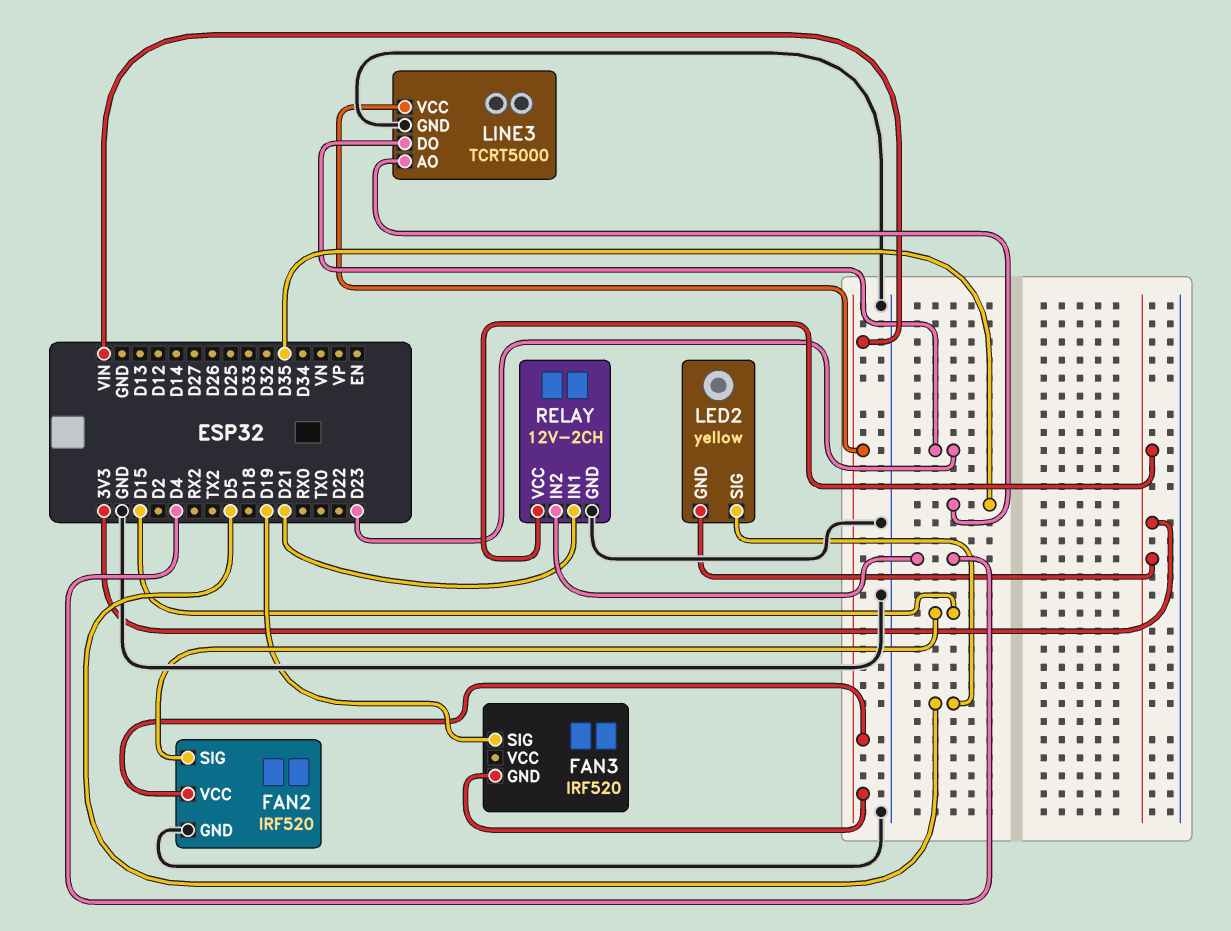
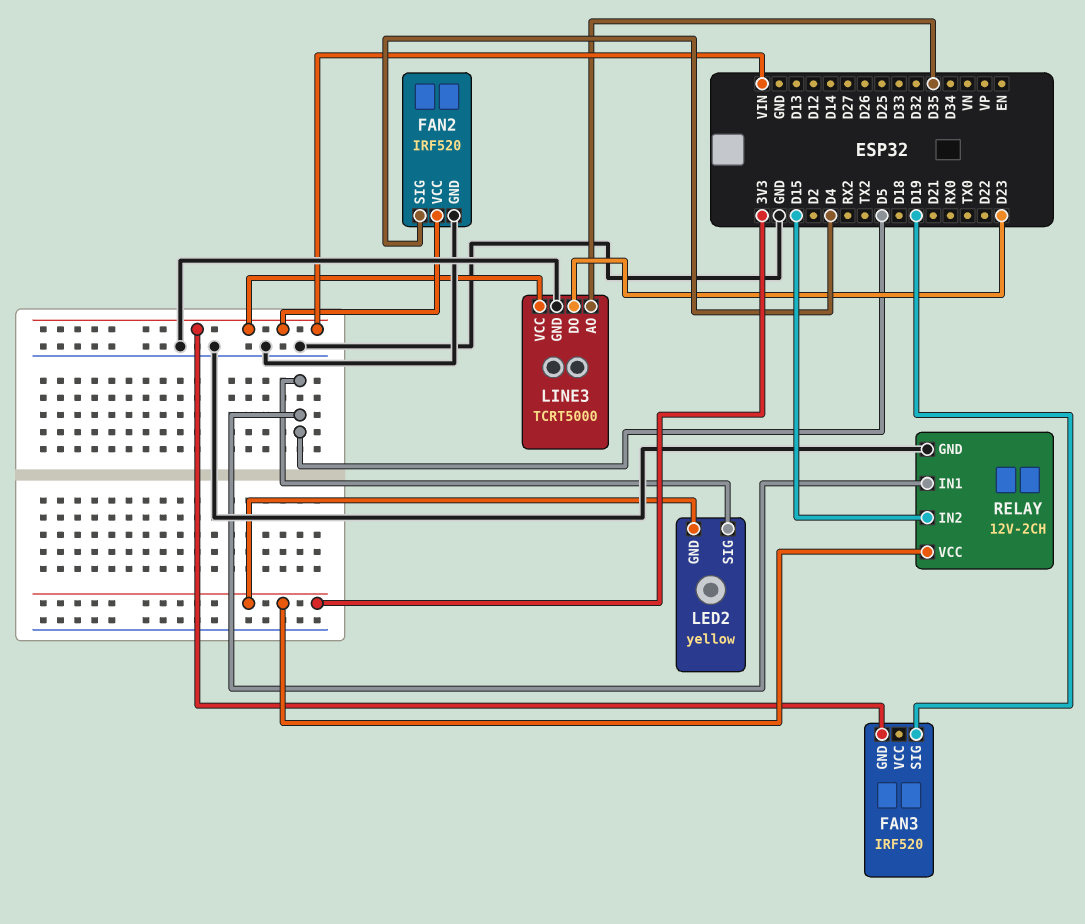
FAN2 pin SIG: D15 -> D4
RELAY pin IN1: D21 -> D5
RELAY pin IN2: D4 -> D15

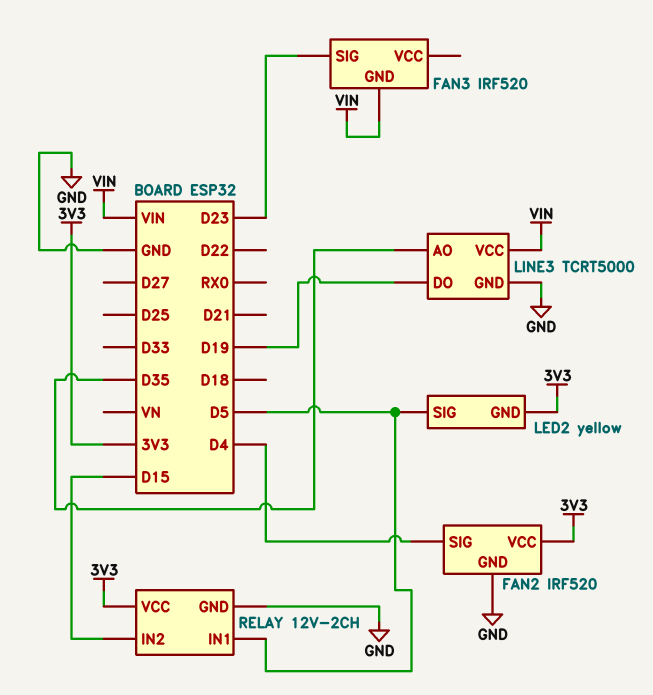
FAN2 pin VCC: VIN -> 3V3
FAN3 pin SIG: D19 -> D23
LINE3 pin DO: D23 -> D19

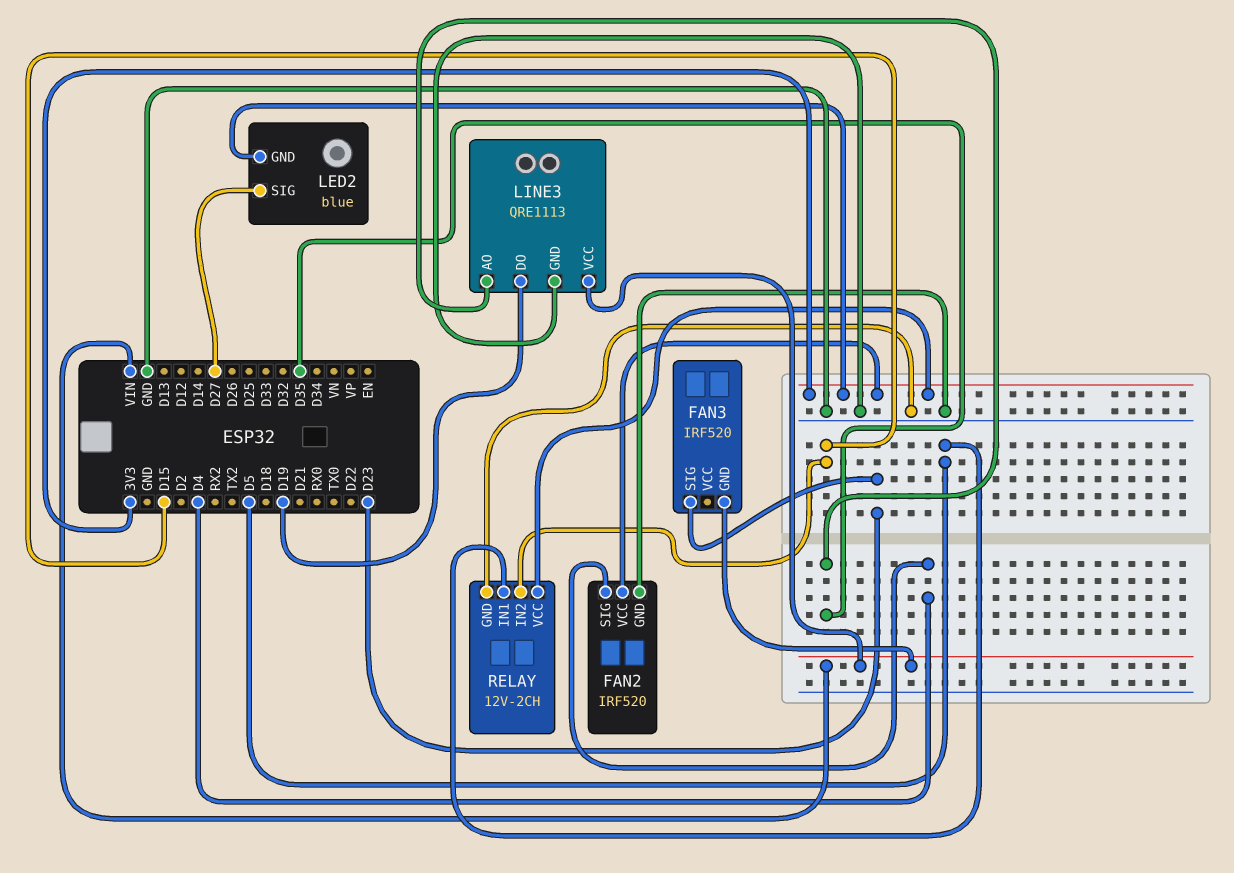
LED2: yellow -> blue
LED2 pin SIG: D5 -> D27
LINE3: TCRT5000 -> QRE1113

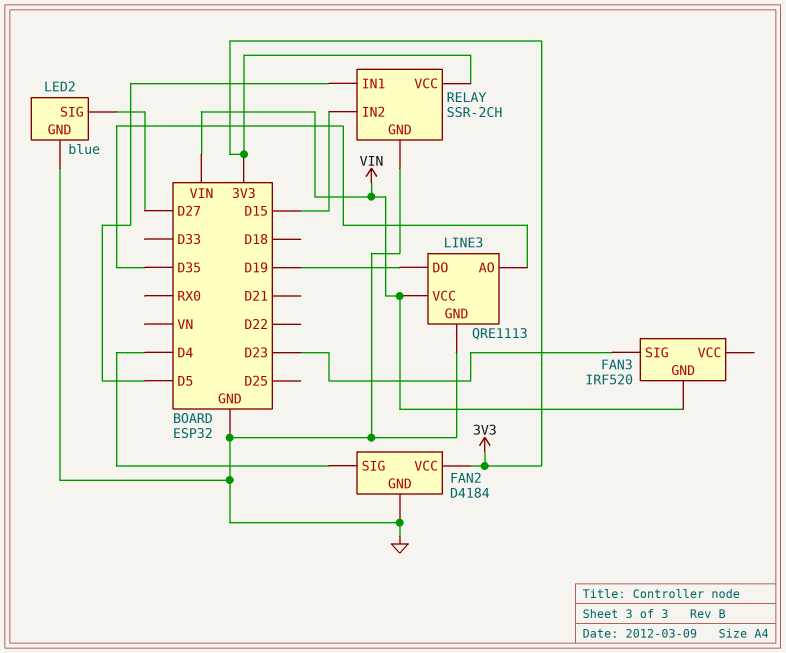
FAN2: IRF520 -> D4184
LED2 pin GND: 3V3 -> GND
RELAY: 12V-2CH -> SSR-2CH

